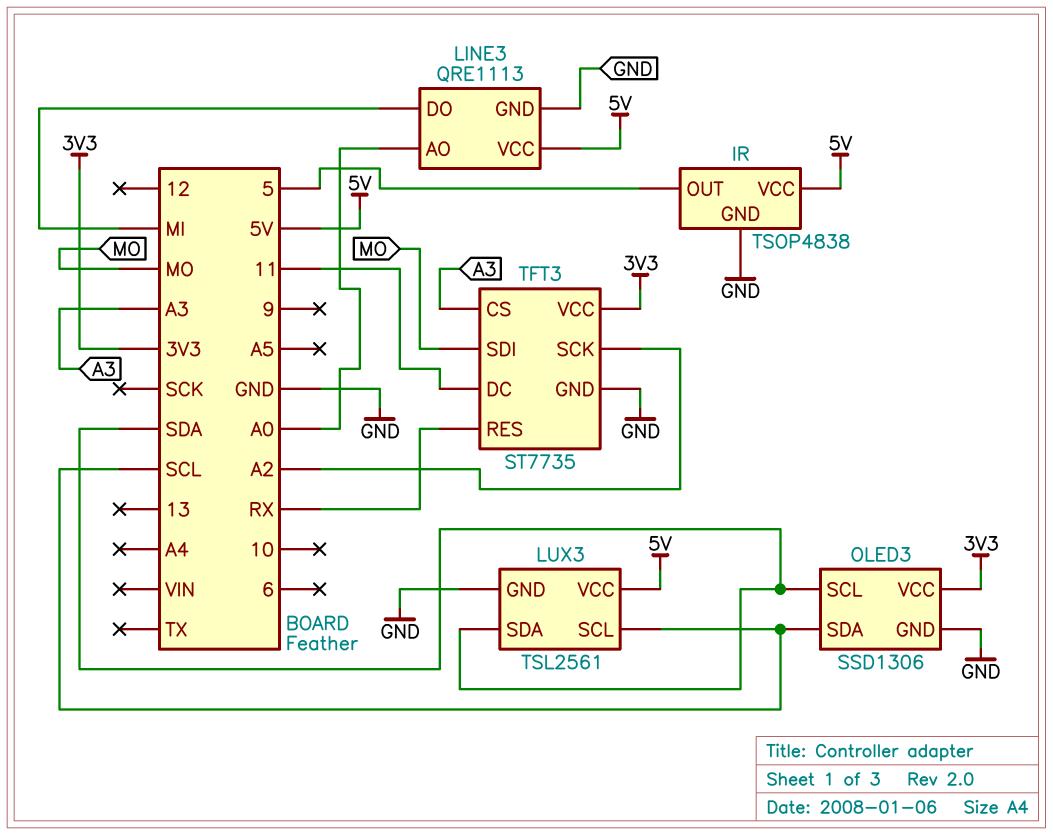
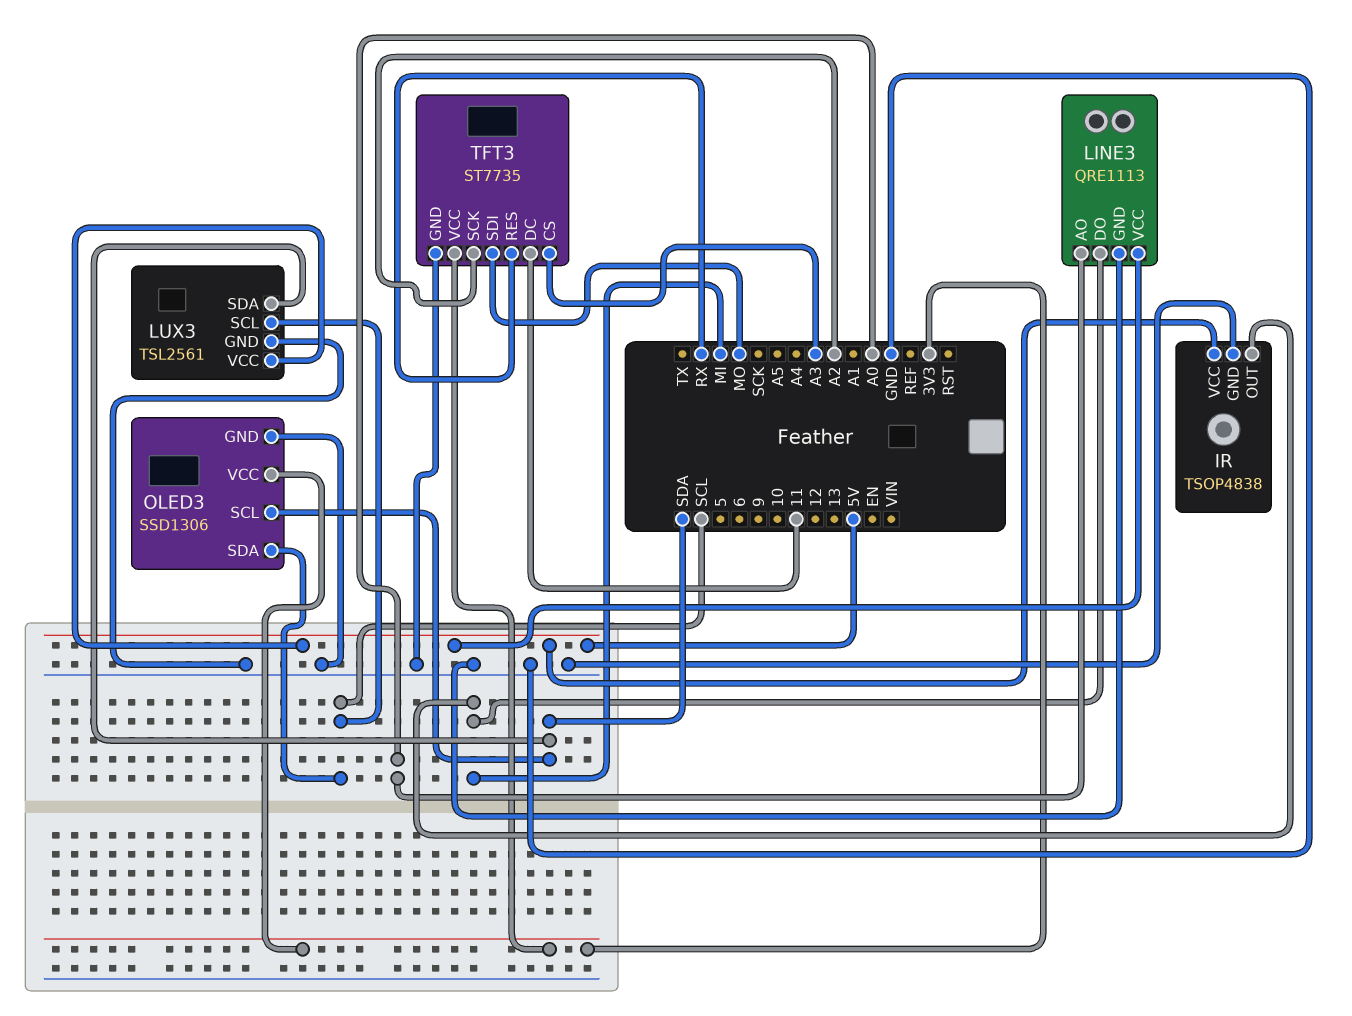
IR pin OUT: 5 -> MI

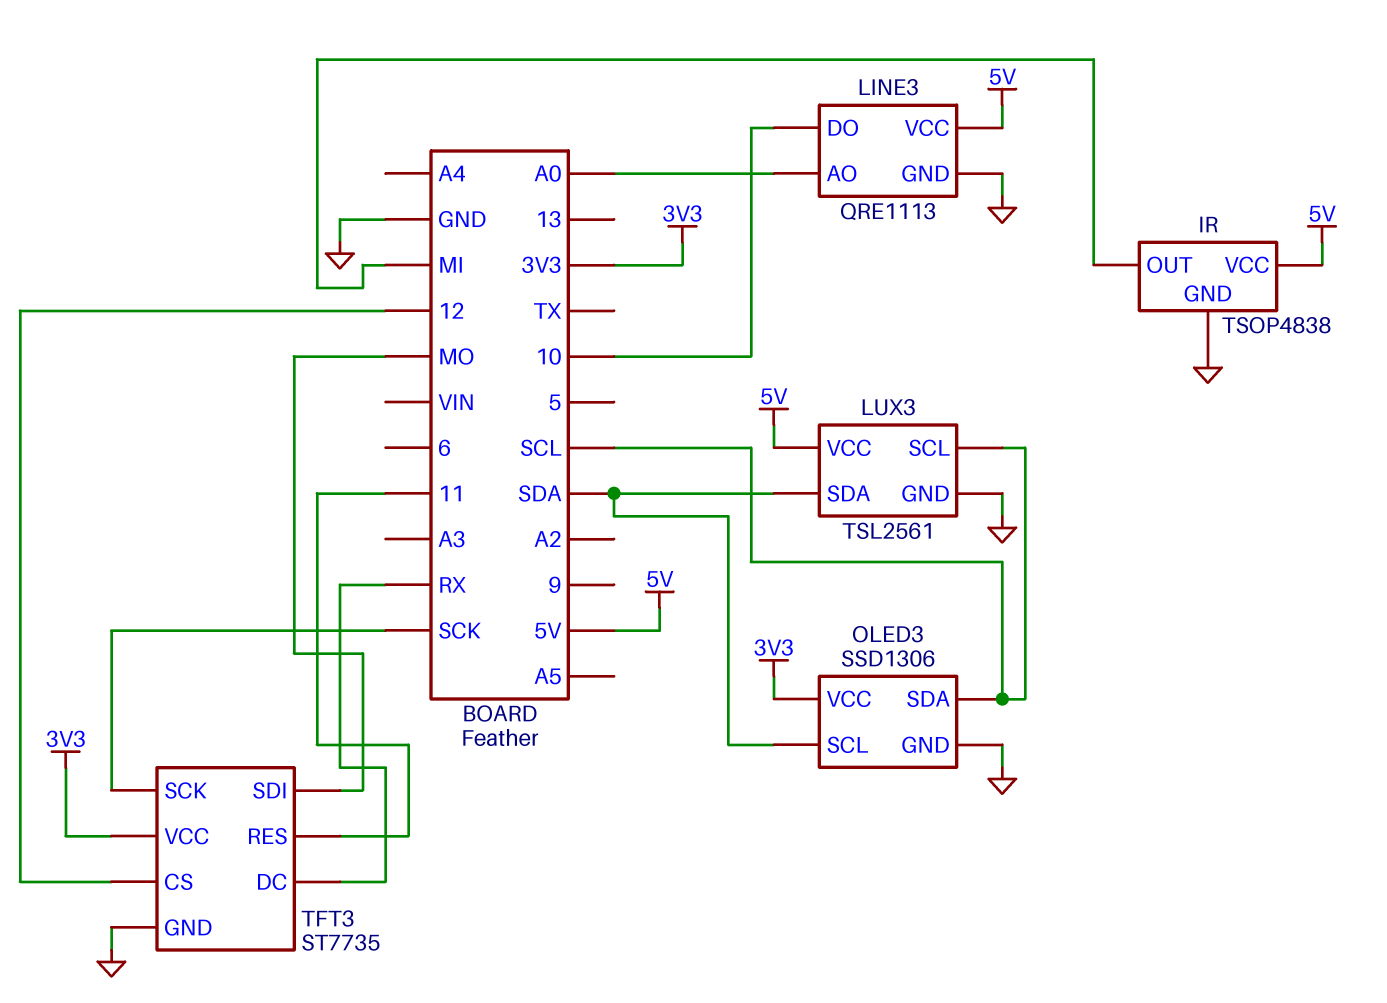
LINE3 pin DO: MI -> 10
TFT3 pin CS: A3 -> 12
TFT3 pin DC: 11 -> RX
TFT3 pin RES: RX -> 11
TFT3 pin SCK: A2 -> SCK

